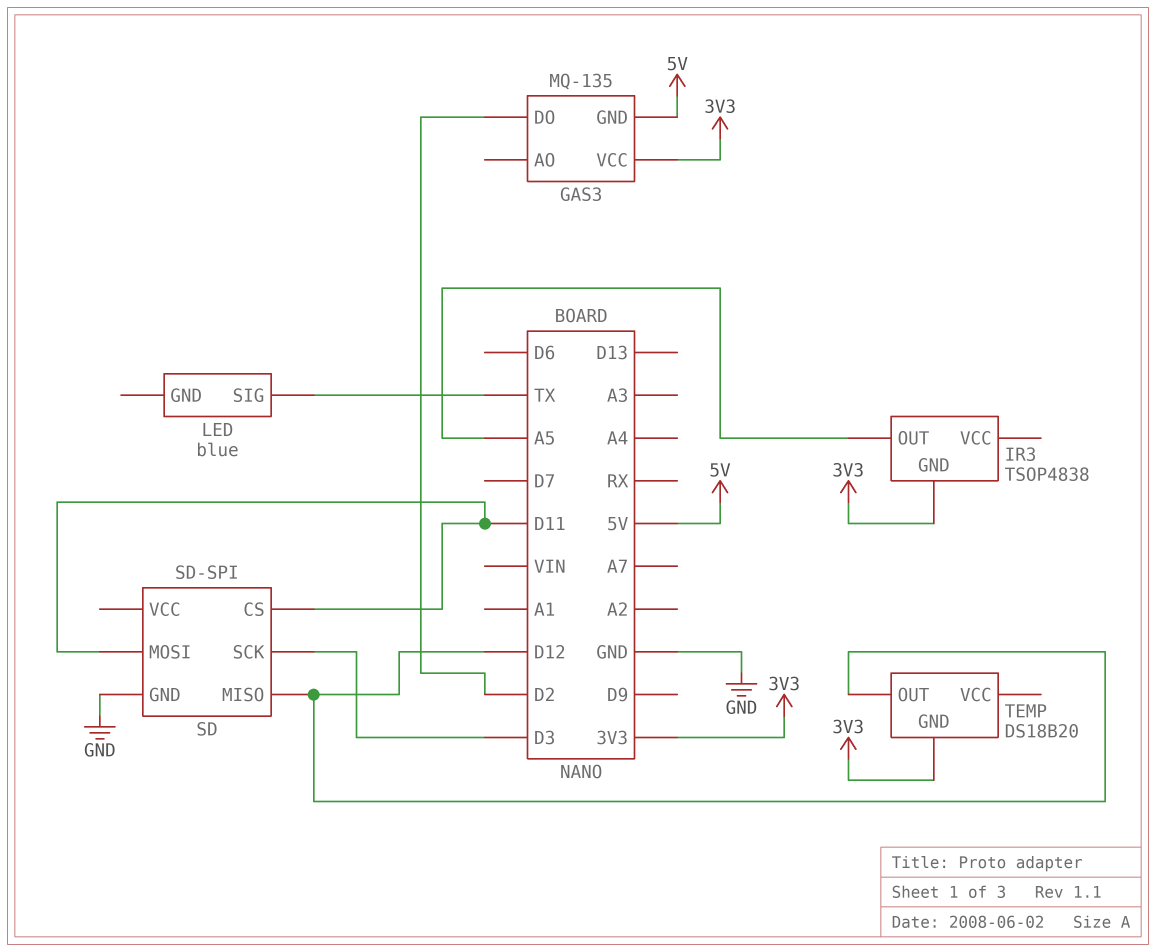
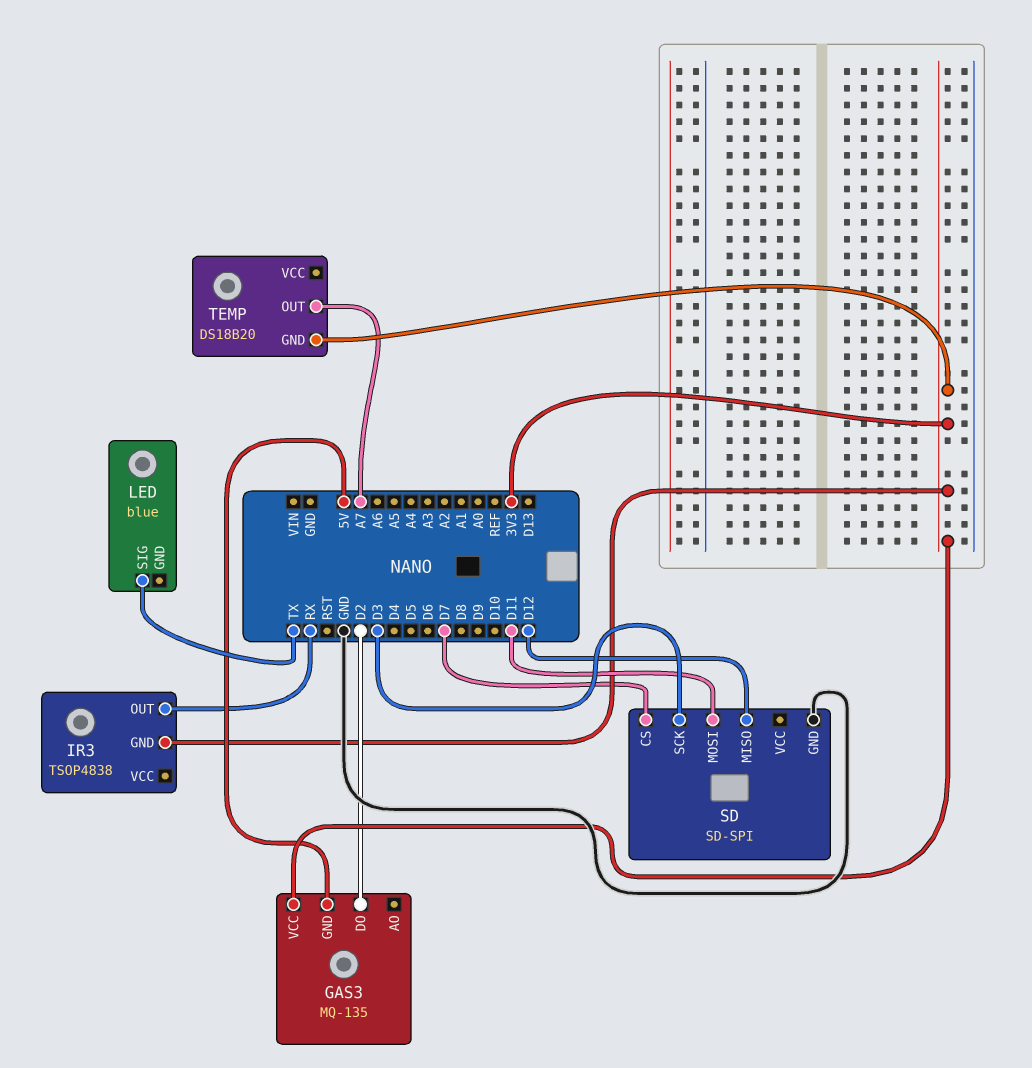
IR3 pin OUT: A5 -> RX
SD pin CS: D11 -> D7
TEMP pin OUT: D12 -> A7

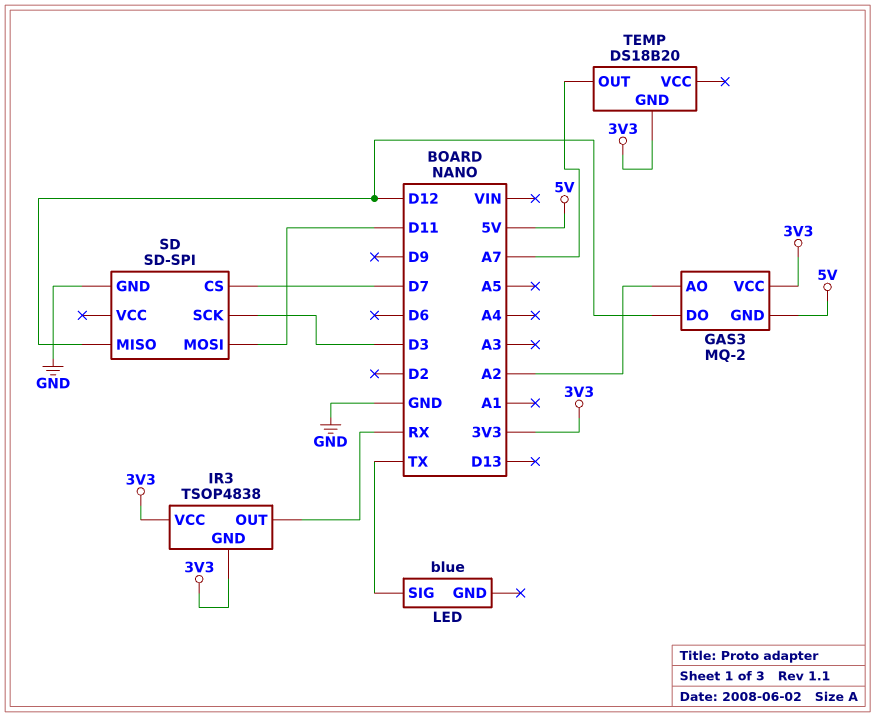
GAS3: MQ-135 -> MQ-2
GAS3 pin AO: none -> A2
GAS3 pin DO: D2 -> D12
IR3 pin VCC: none -> 3V3

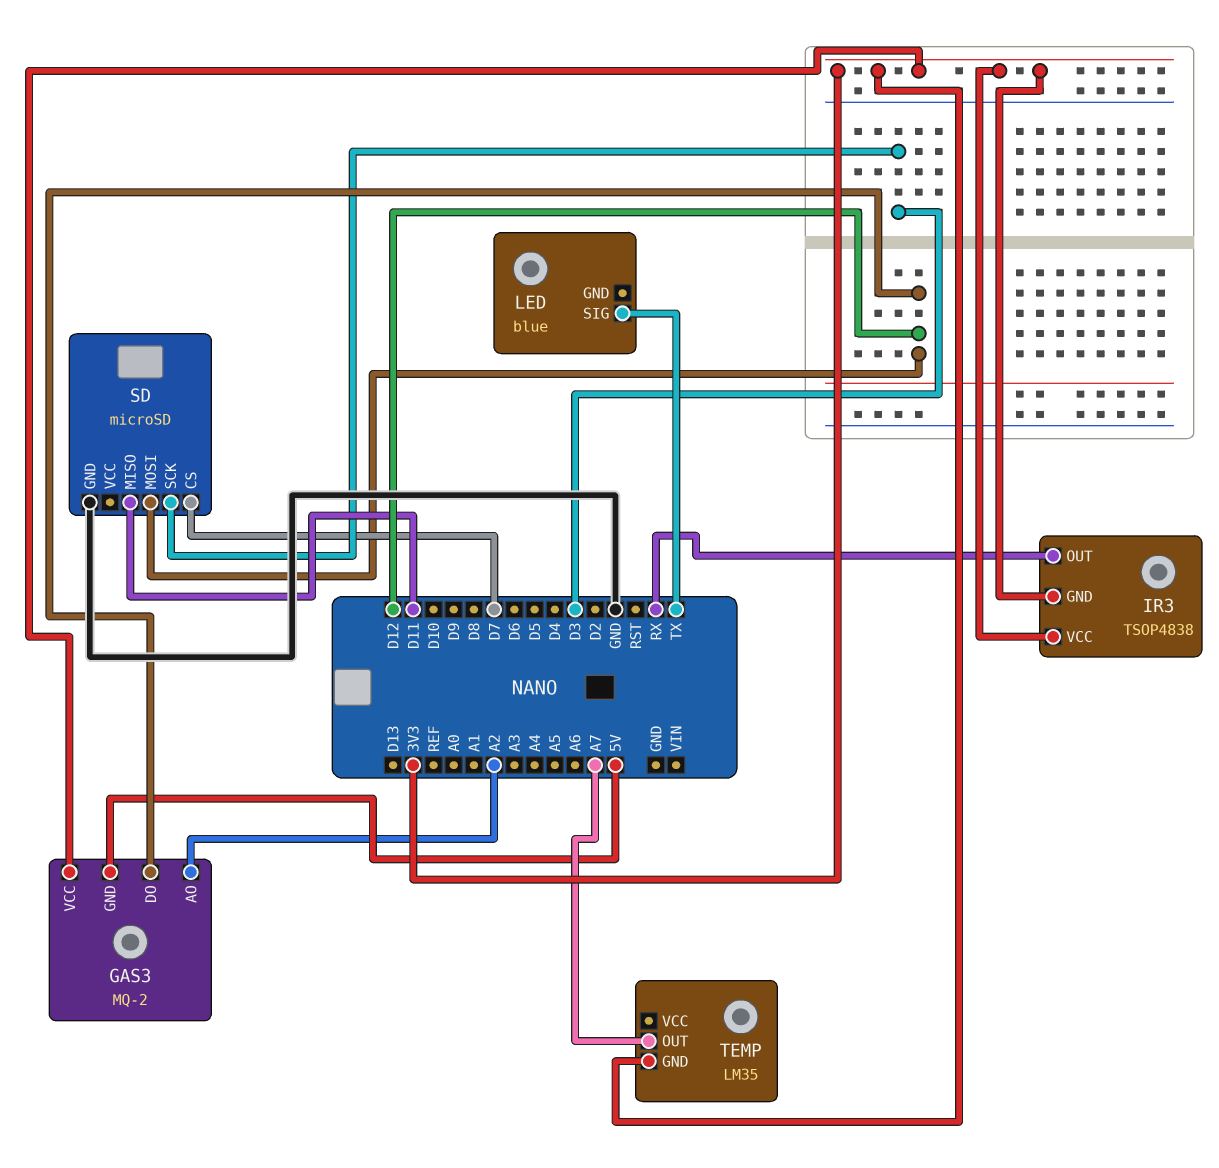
SD: SD-SPI -> microSD
SD pin MISO: D12 -> D11
SD pin MOSI: D11 -> D12
TEMP: DS18B20 -> LM35

